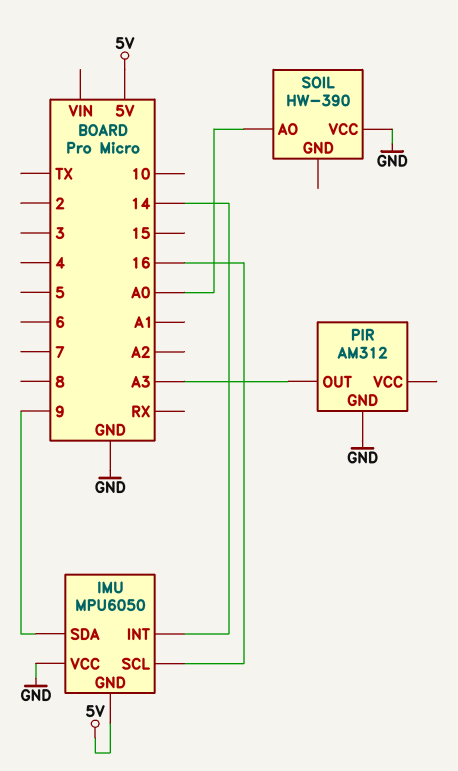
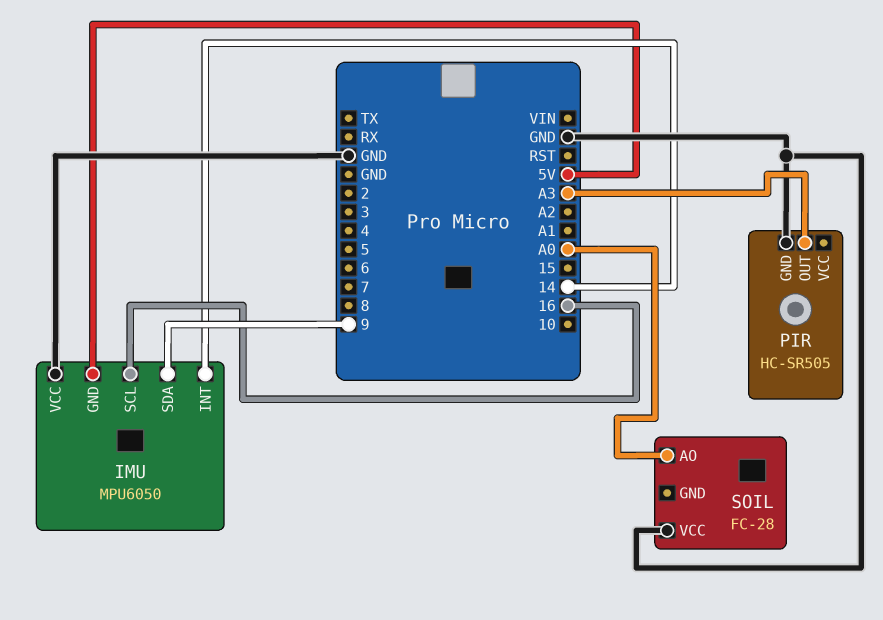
PIR: AM312 -> HC-SR505
SOIL: HW-390 -> FC-28

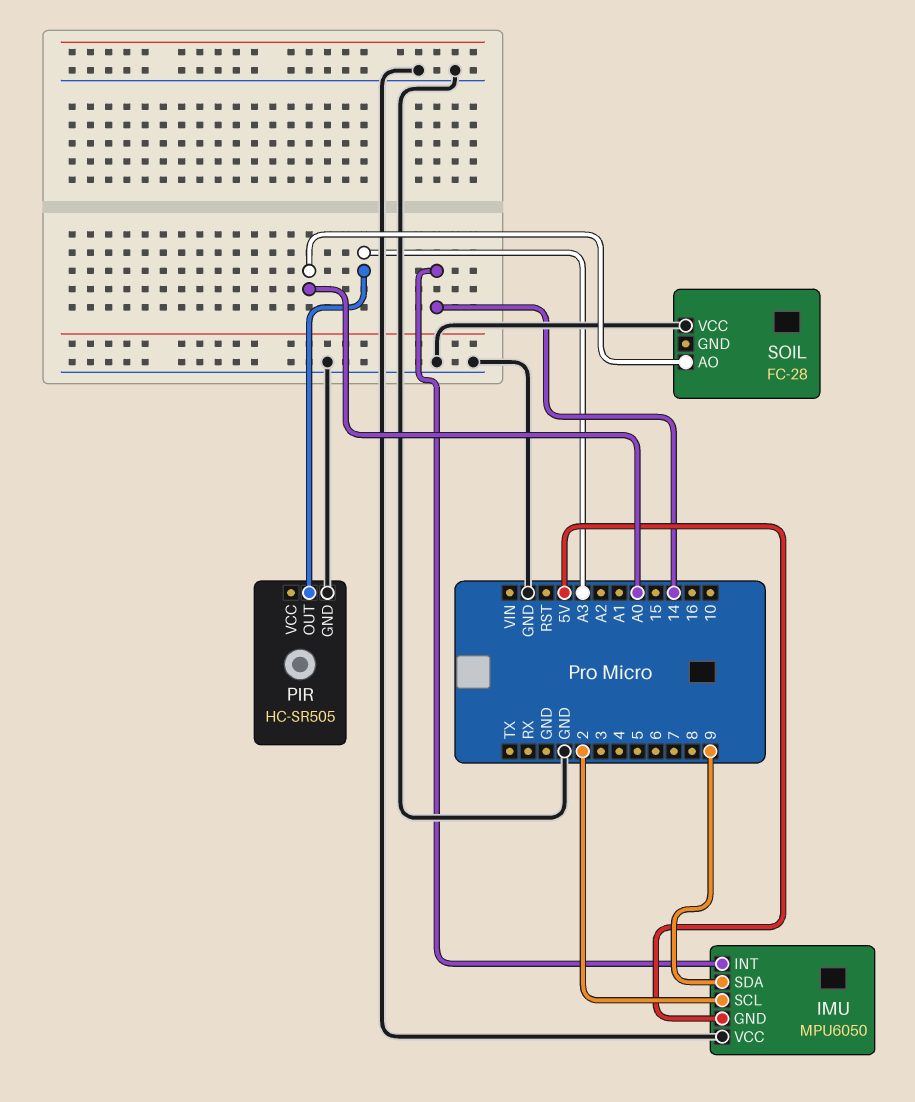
IMU pin SCL: 16 -> 2

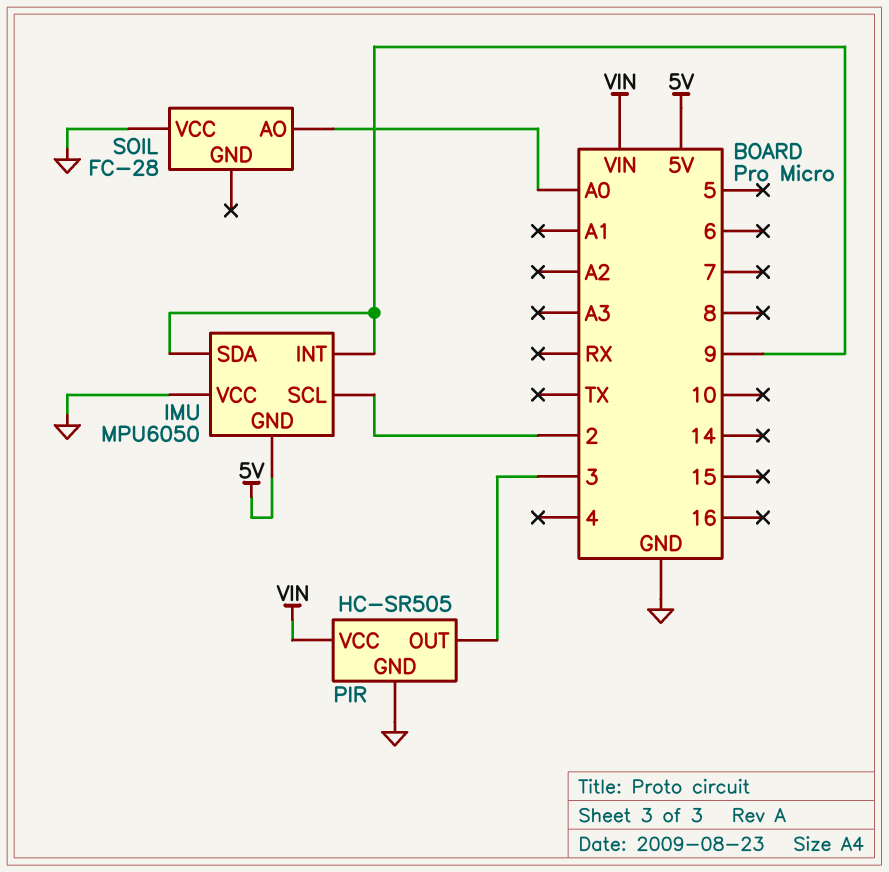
IMU pin INT: 14 -> 9
PIR pin OUT: A3 -> 3
PIR pin VCC: none -> VIN

